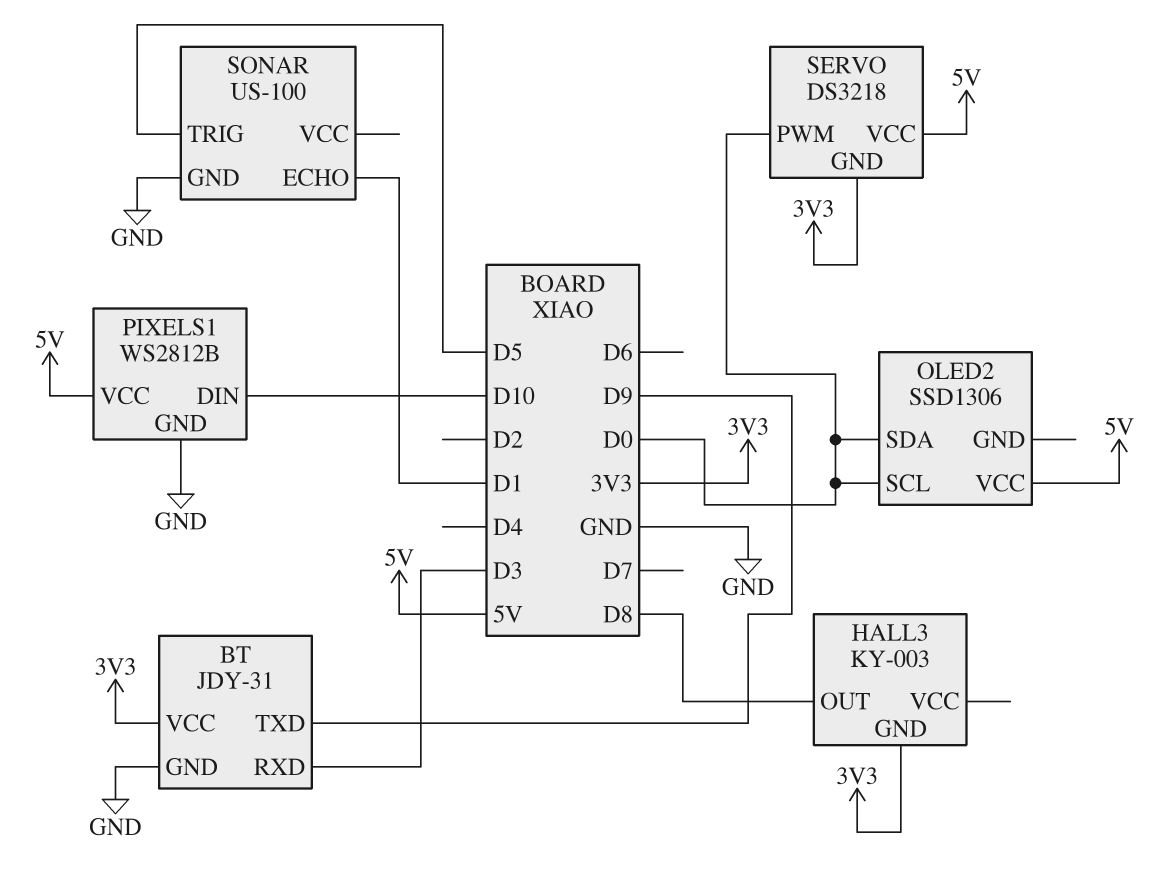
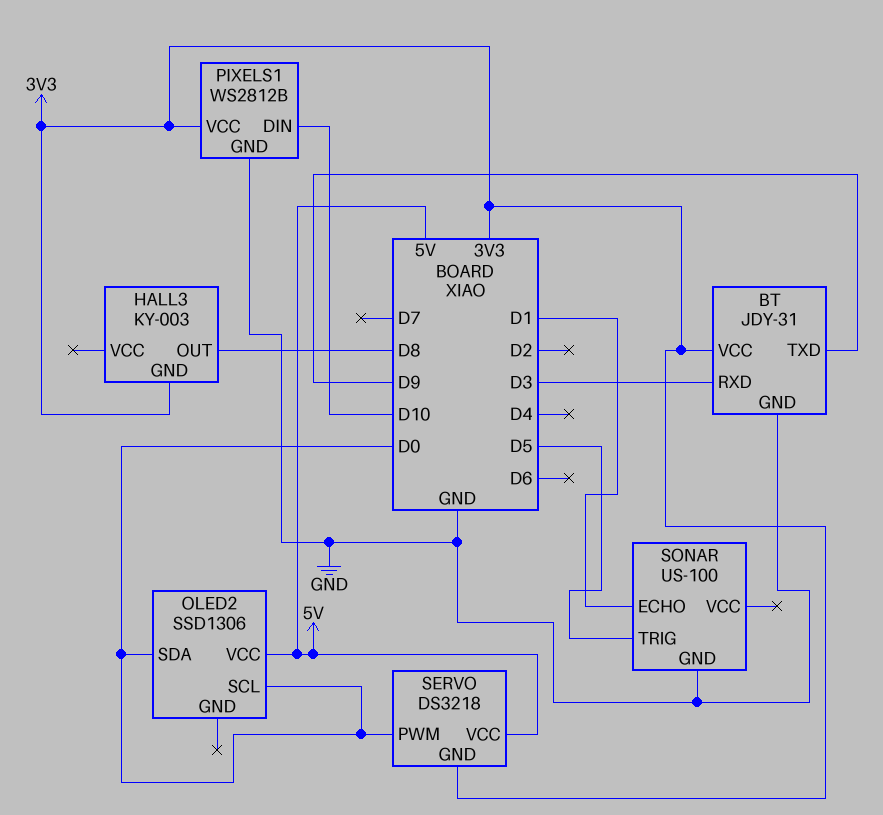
PIXELS1 pin VCC: 5V -> 3V3

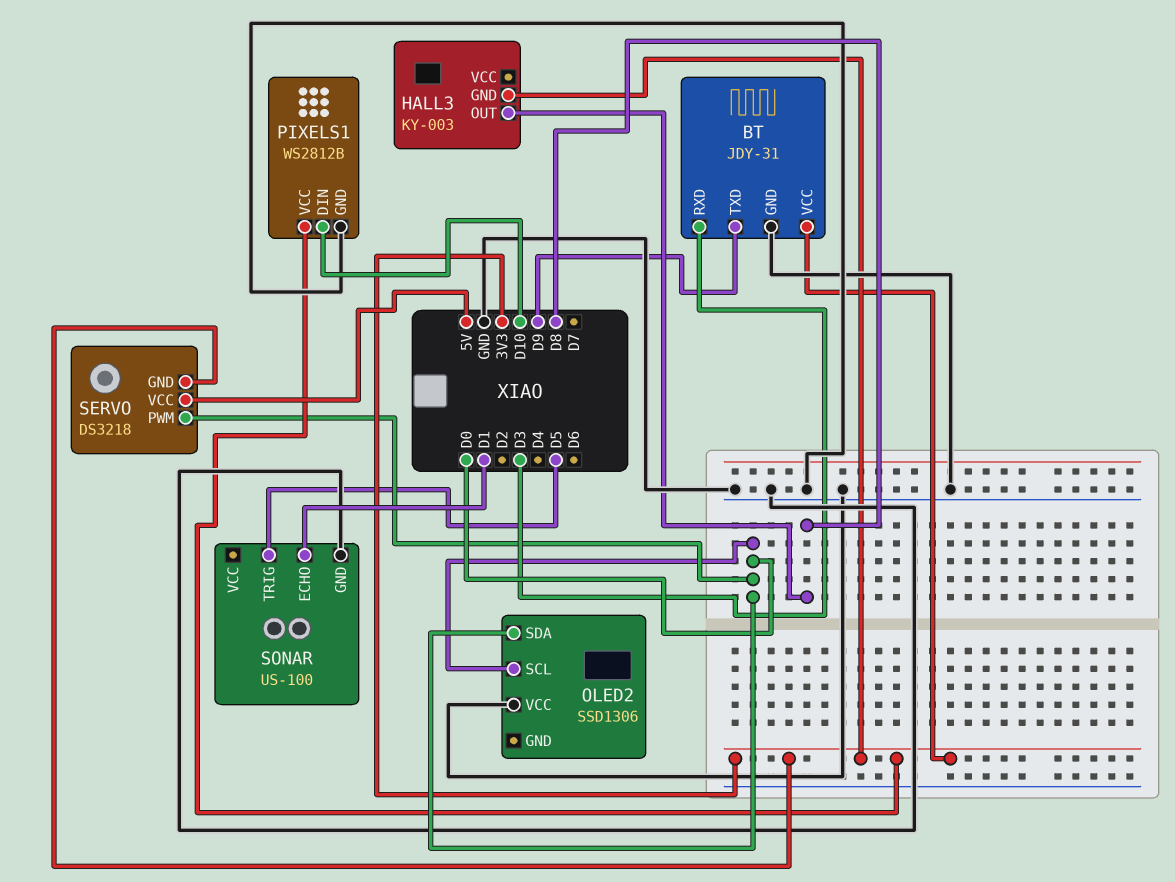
OLED2 pin VCC: 5V -> GND

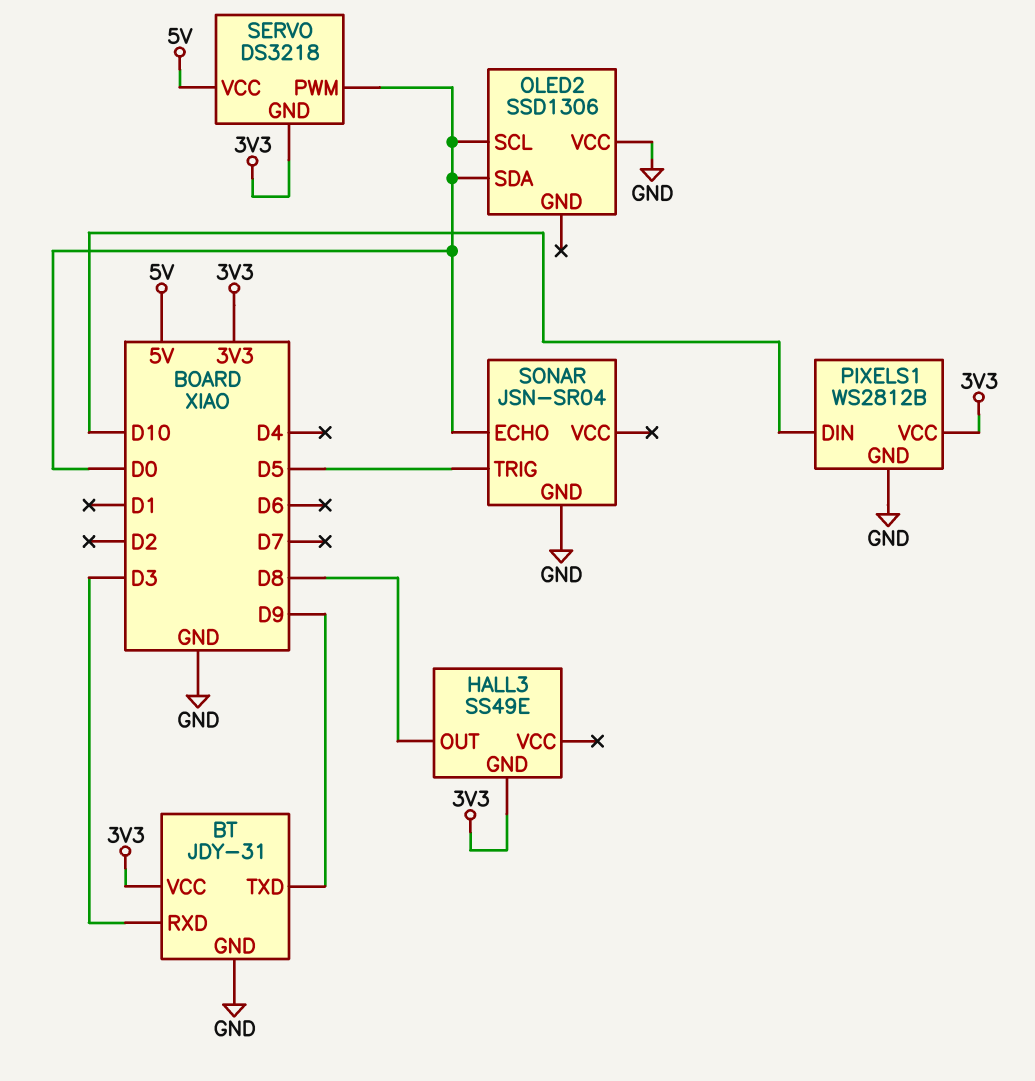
HALL3: KY-003 -> SS49E
SONAR: US-100 -> JSN-SR04
SONAR pin ECHO: D1 -> D0

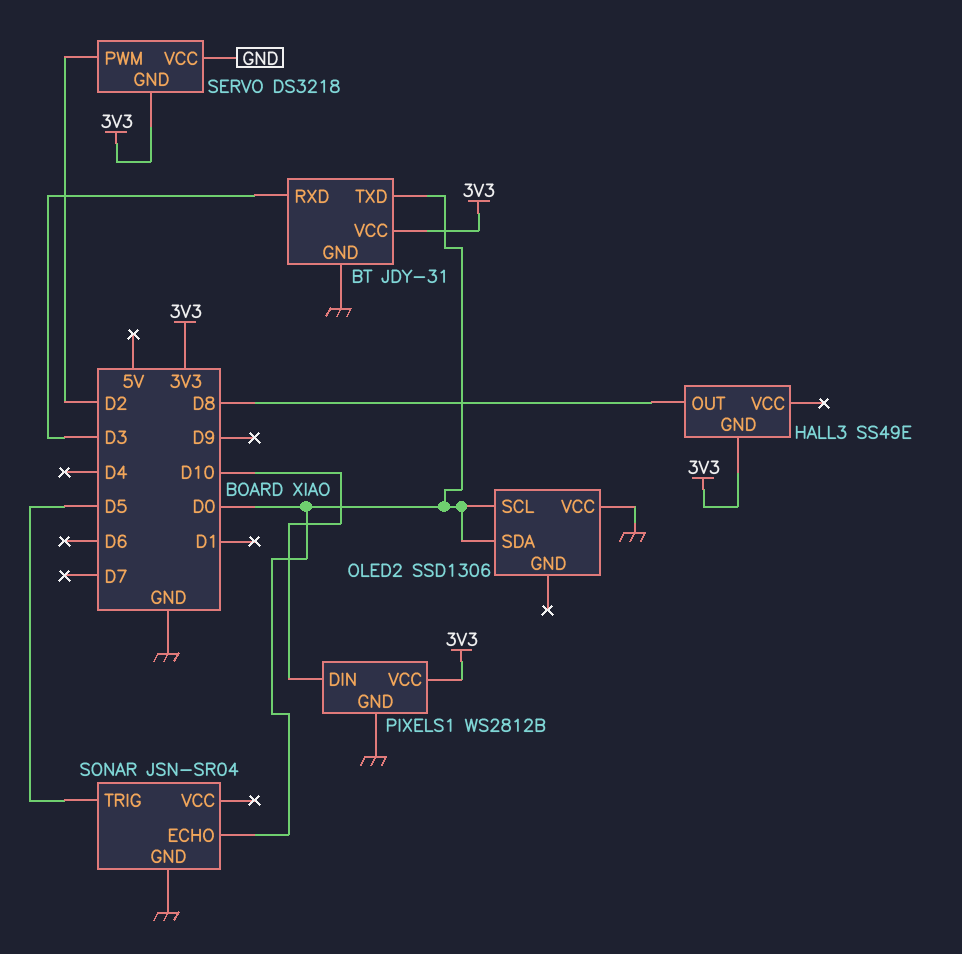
BT pin TXD: D9 -> D0
SERVO pin PWM: D0 -> D2
SERVO pin VCC: 5V -> GND

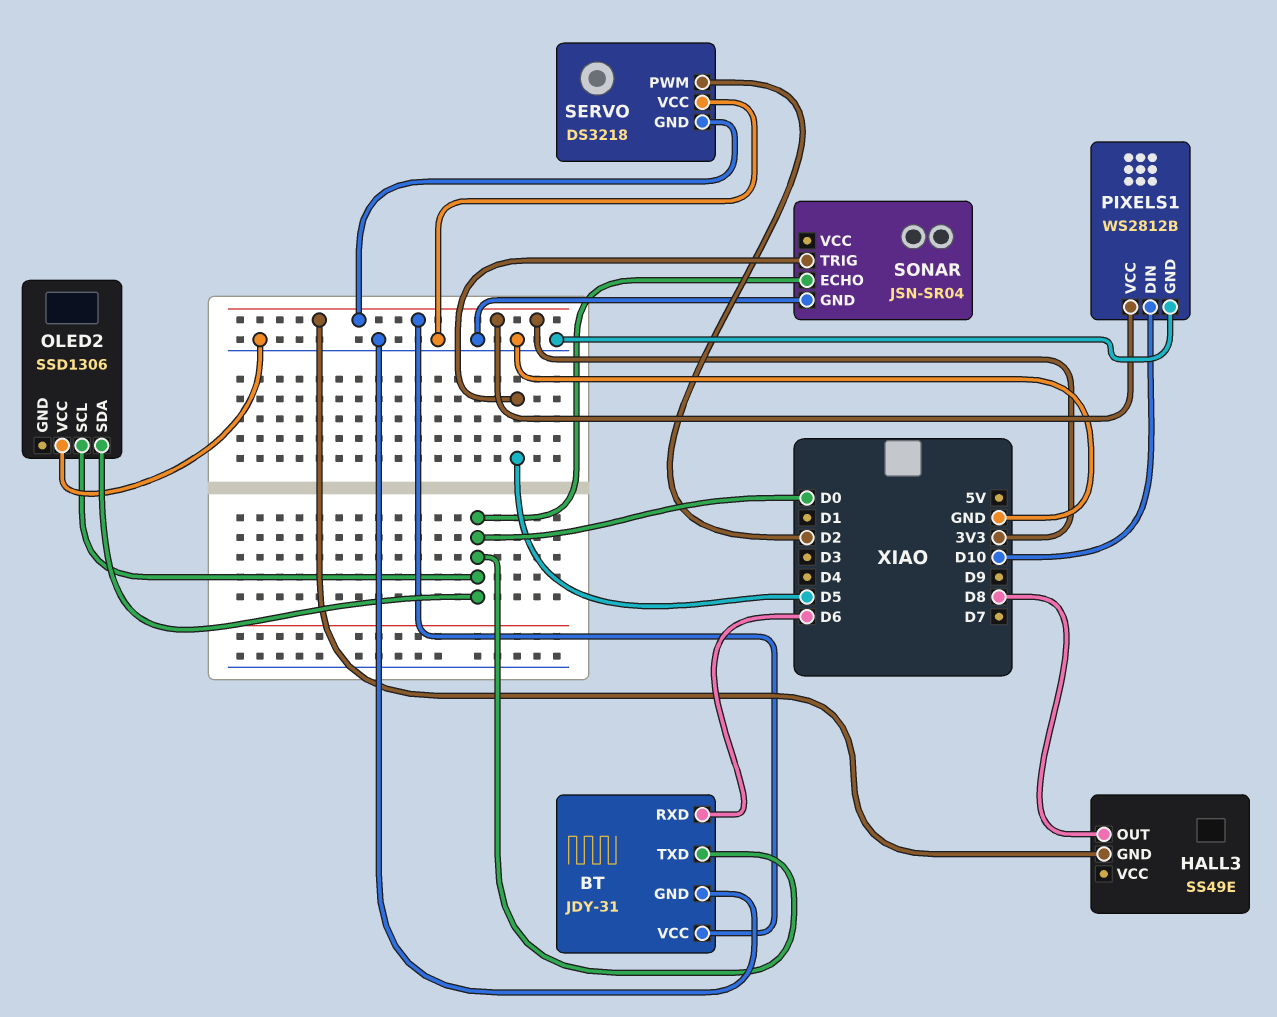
BT pin RXD: D3 -> D6

